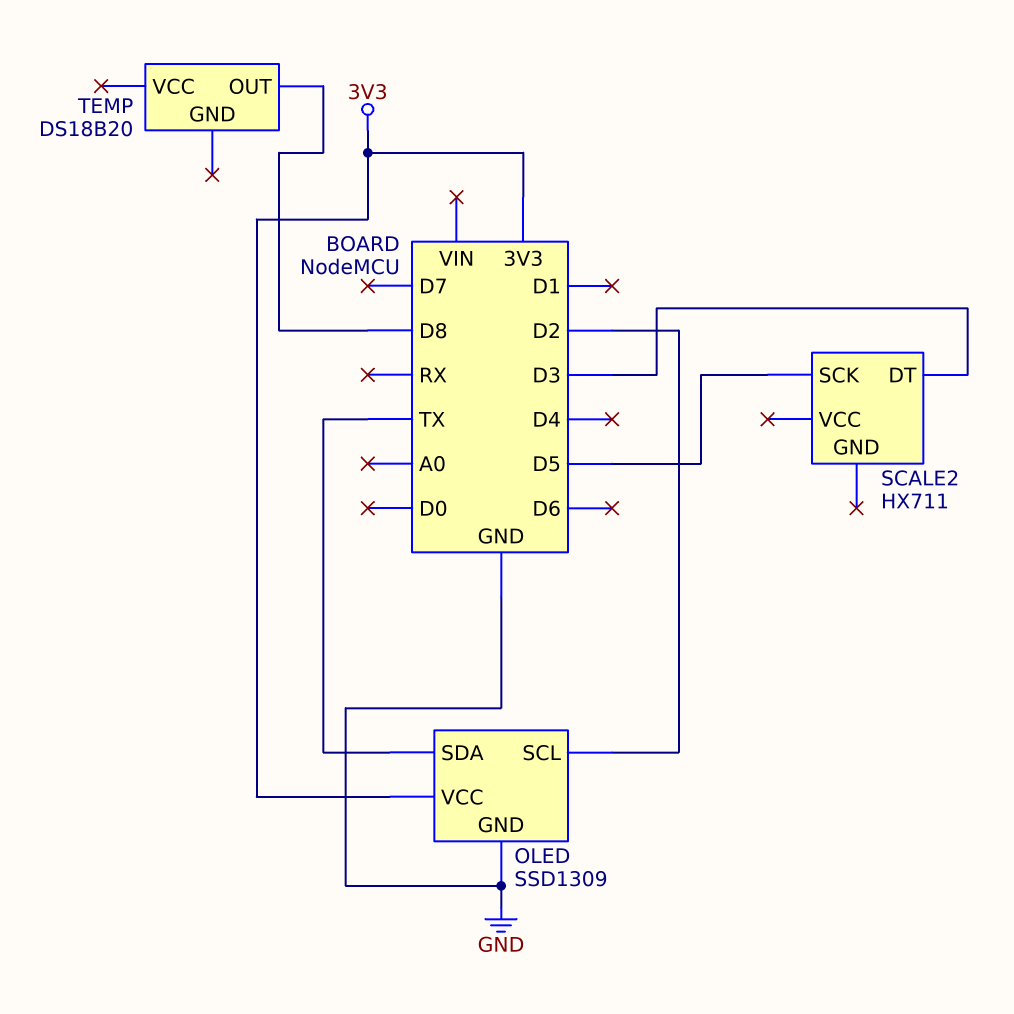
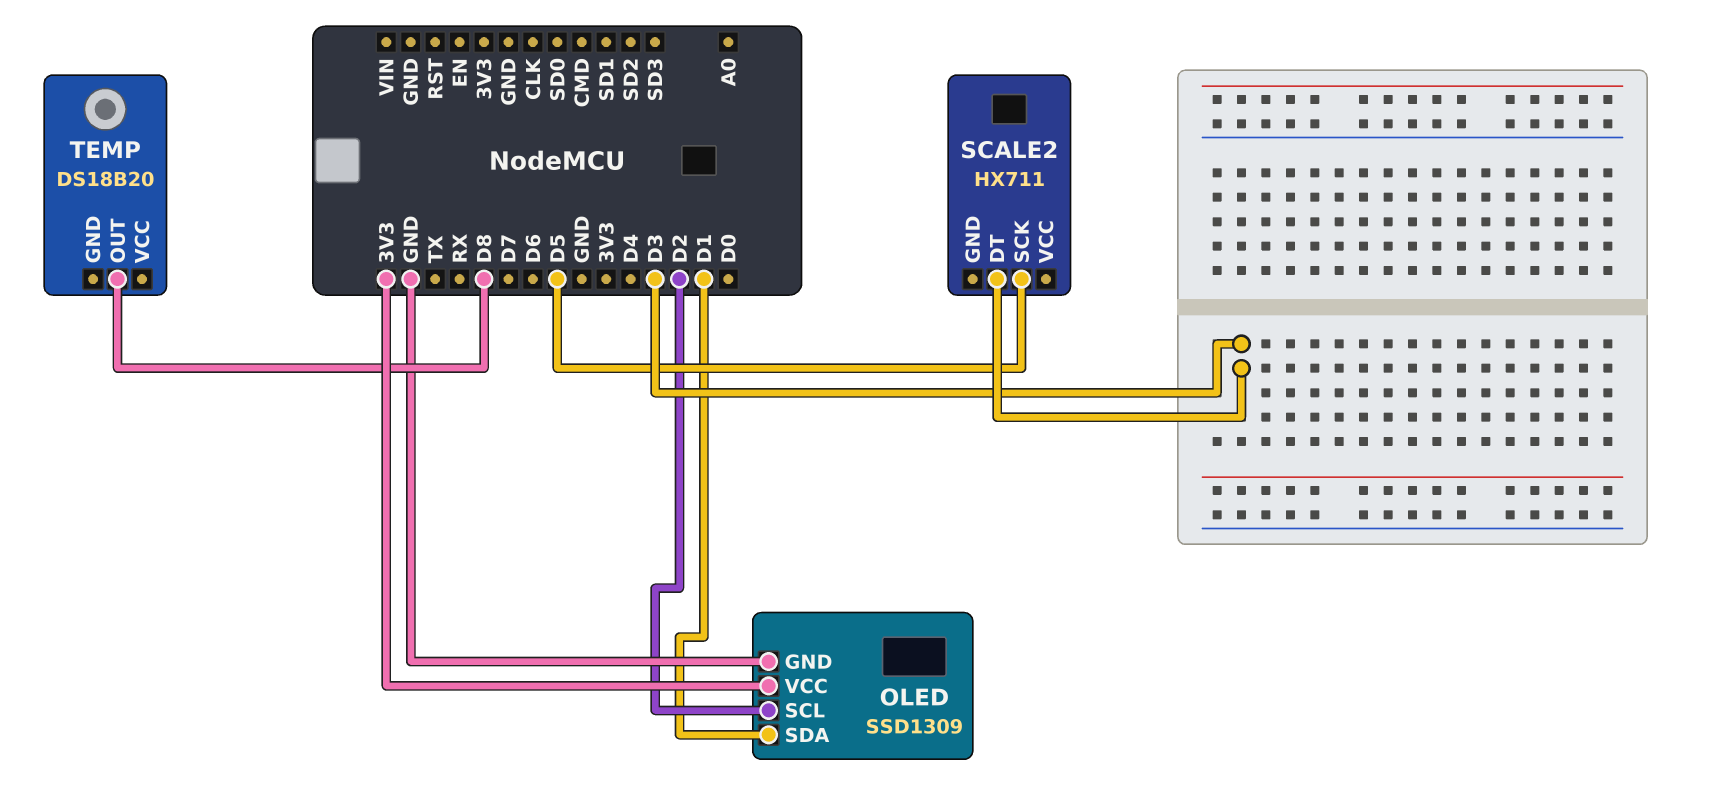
OLED pin SDA: TX -> D1

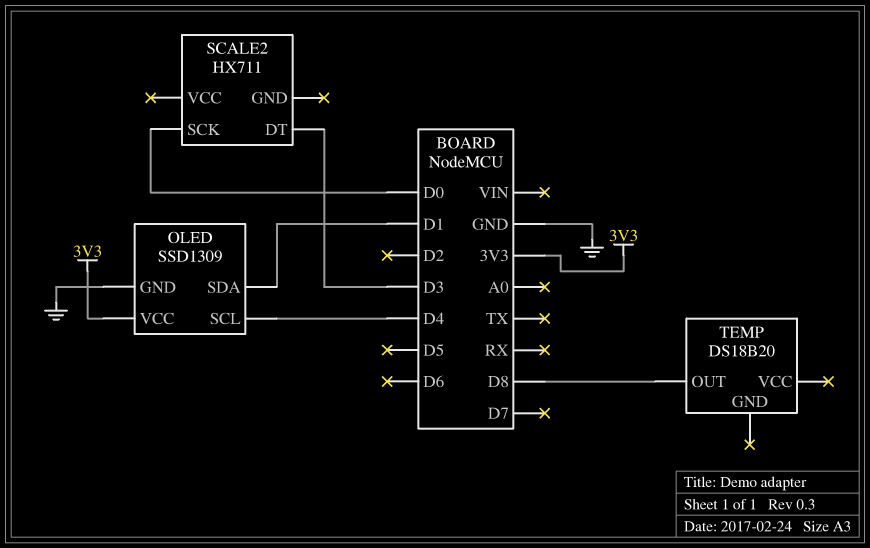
OLED pin SCL: D2 -> D4
SCALE2 pin SCK: D5 -> D0

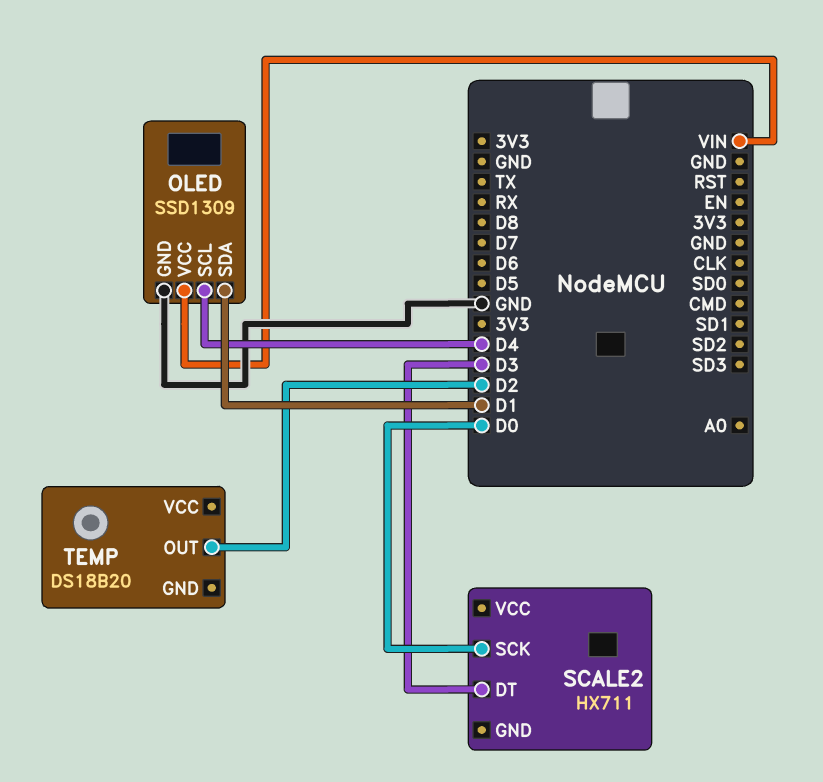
OLED pin VCC: 3V3 -> VIN
TEMP pin OUT: D8 -> D2

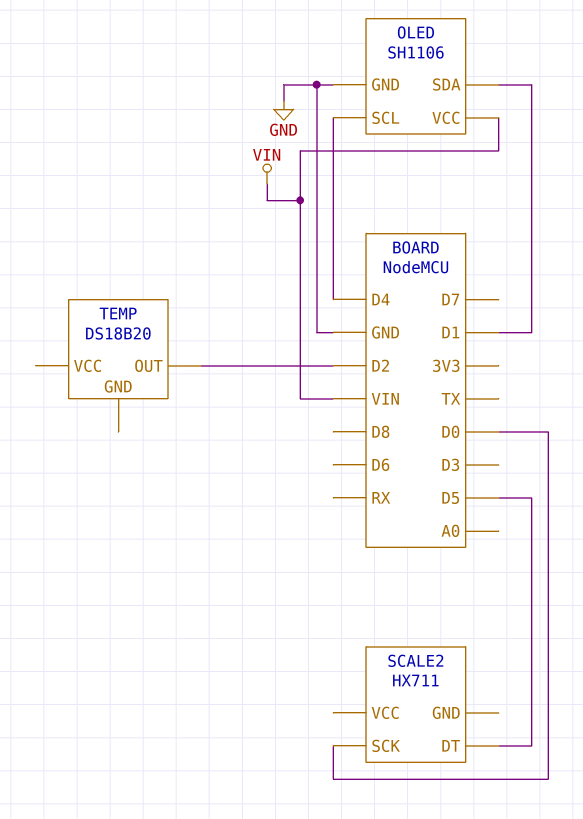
OLED: SSD1309 -> SH1106
SCALE2 pin DT: D3 -> D5

